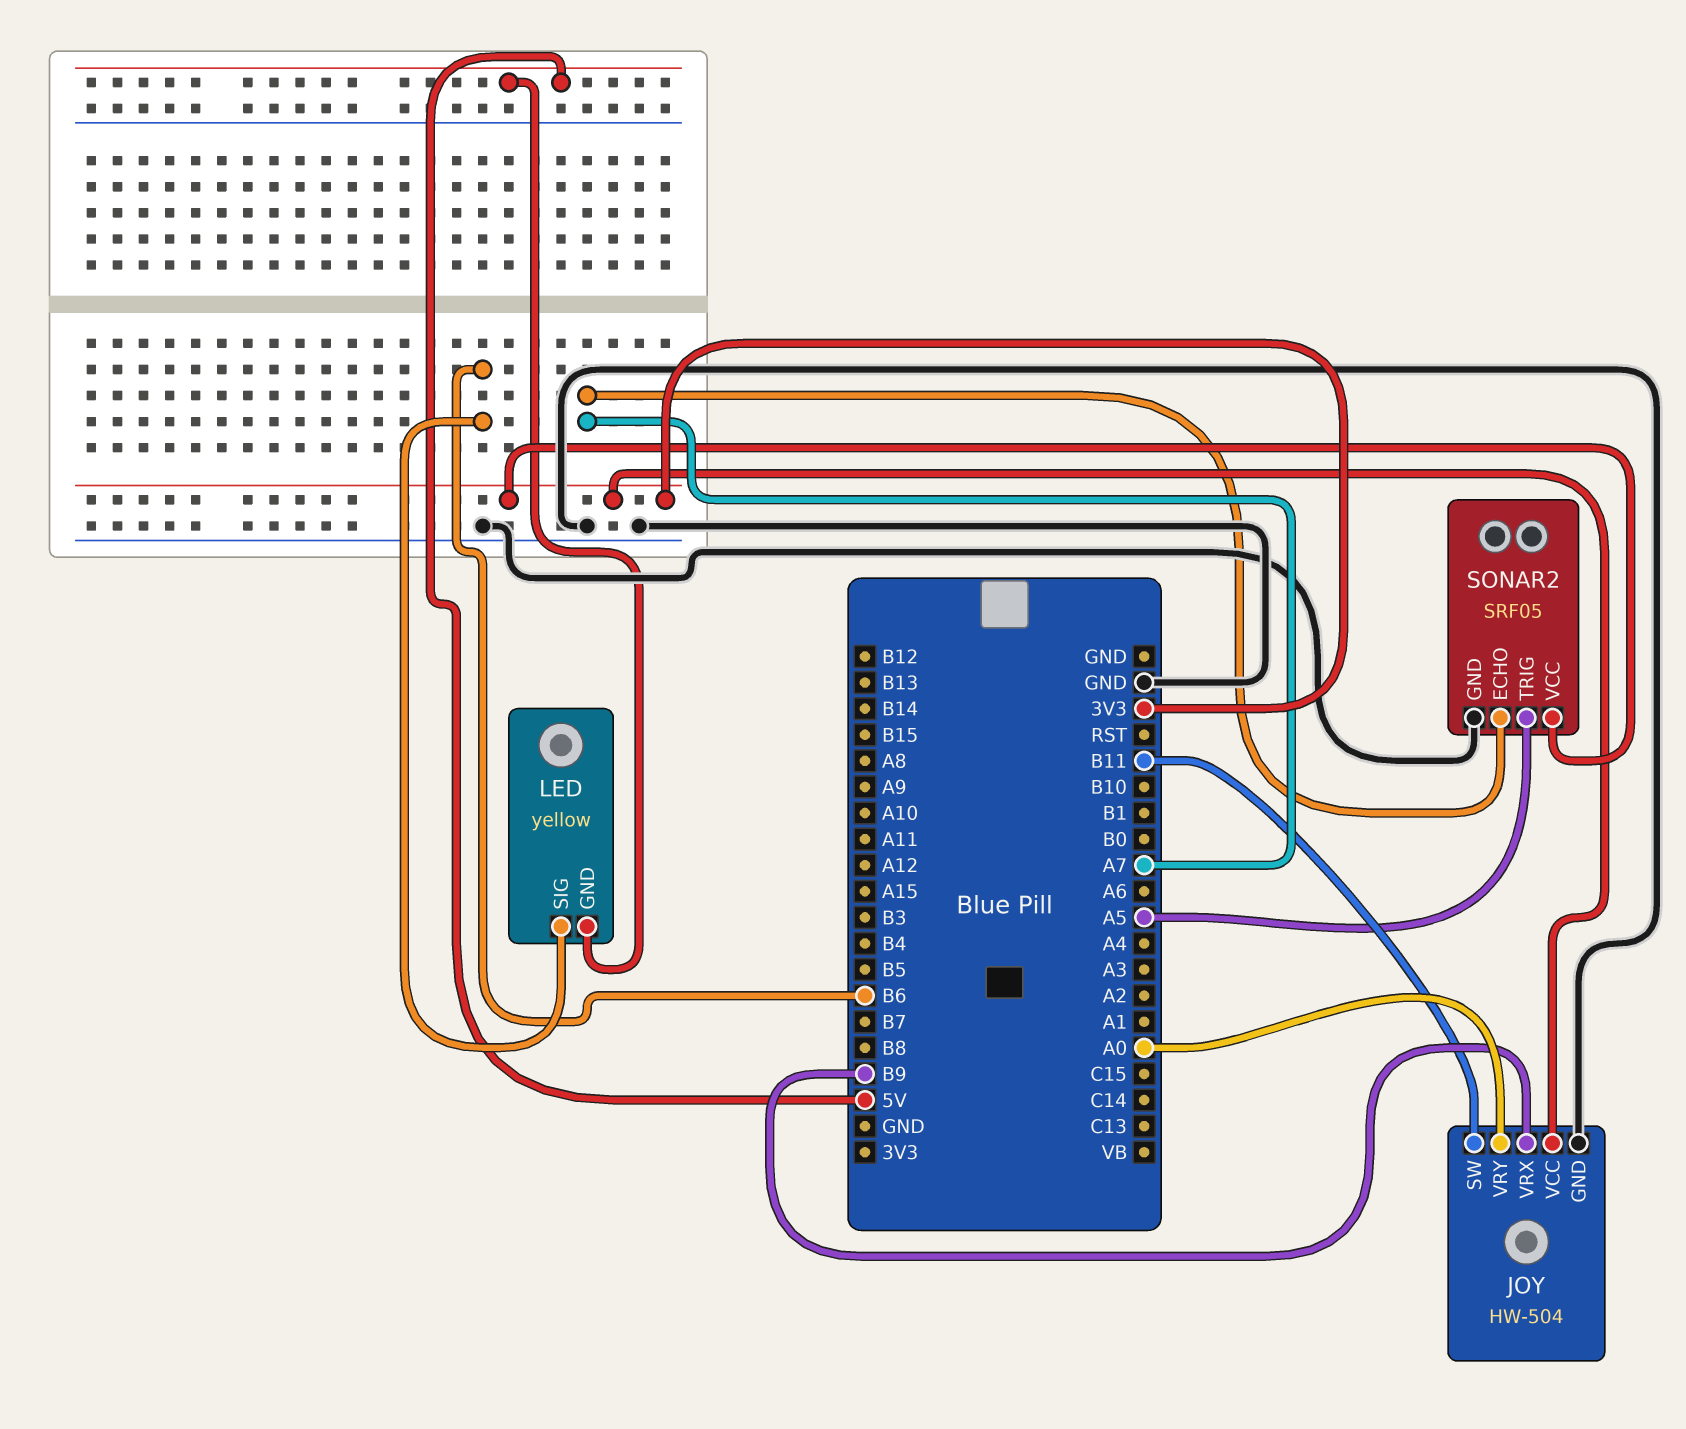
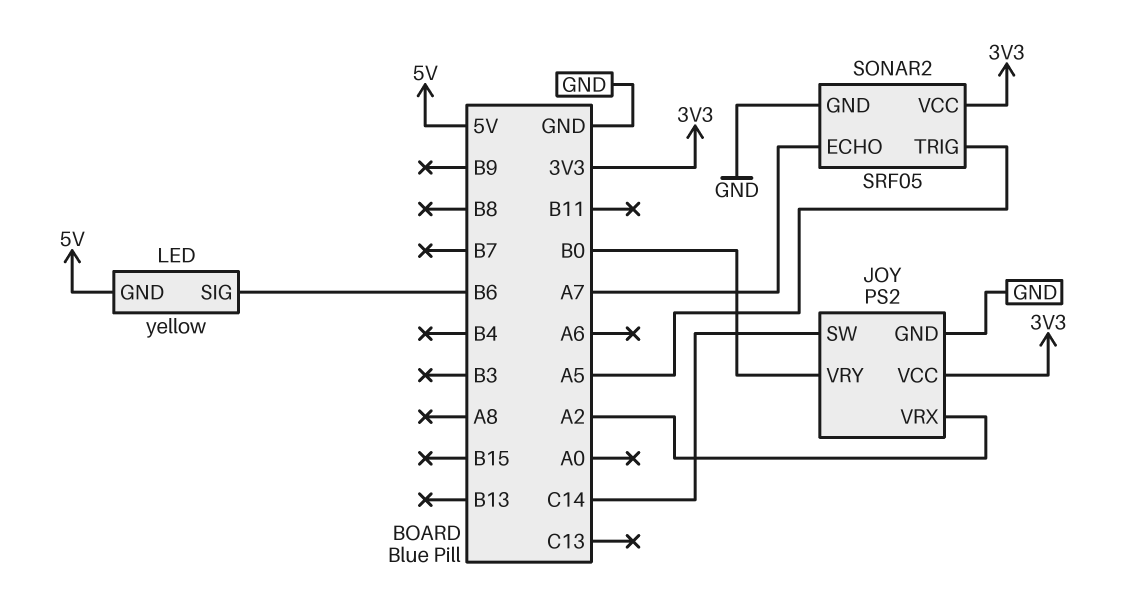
JOY: HW-504 -> PS2
JOY pin SW: B11 -> C14
JOY pin VRX: B9 -> A2
JOY pin VRY: A0 -> B0

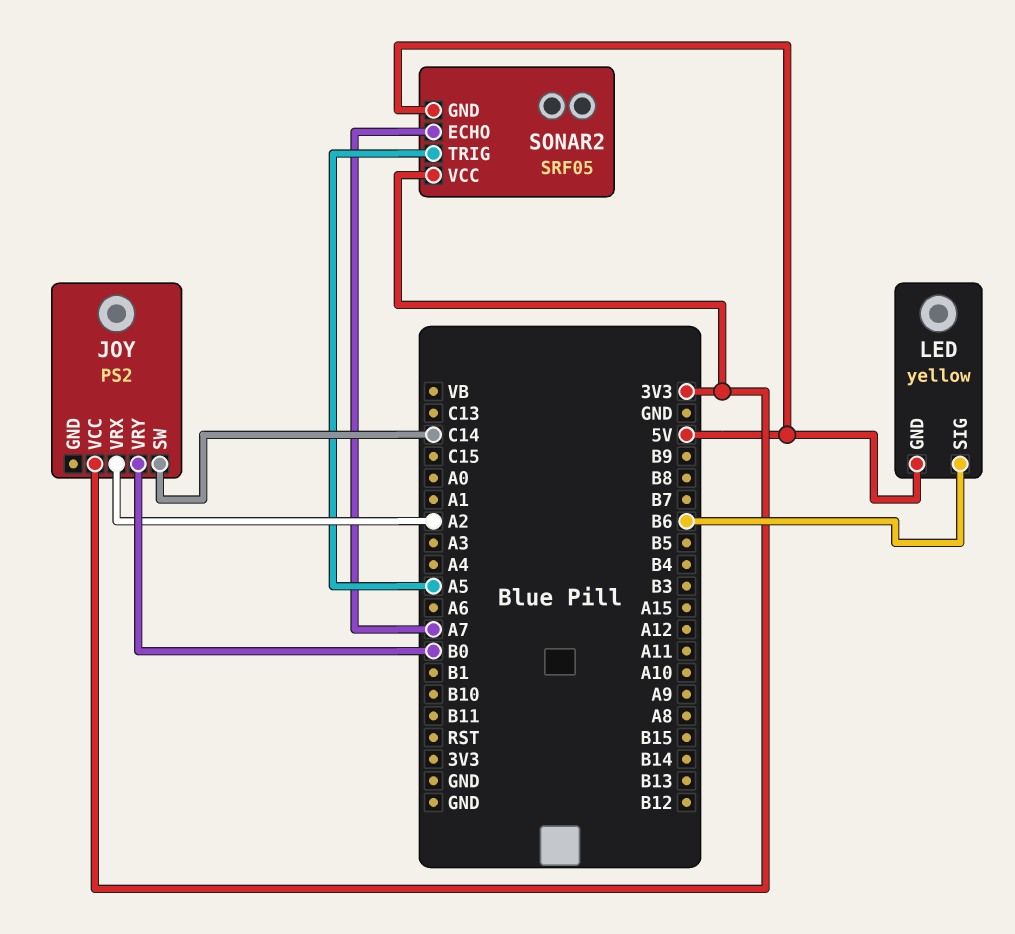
JOY pin GND: GND -> none
SONAR2 pin GND: GND -> 5V

